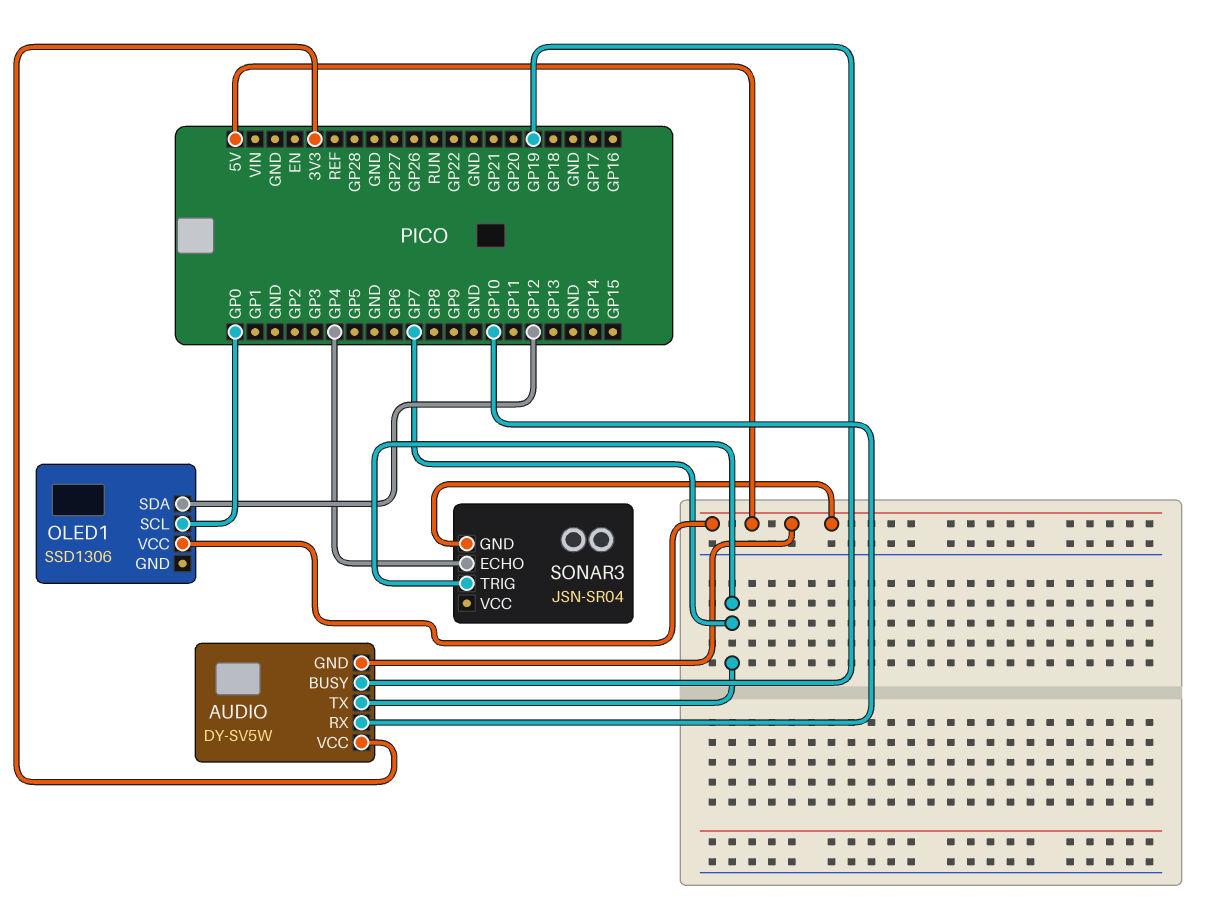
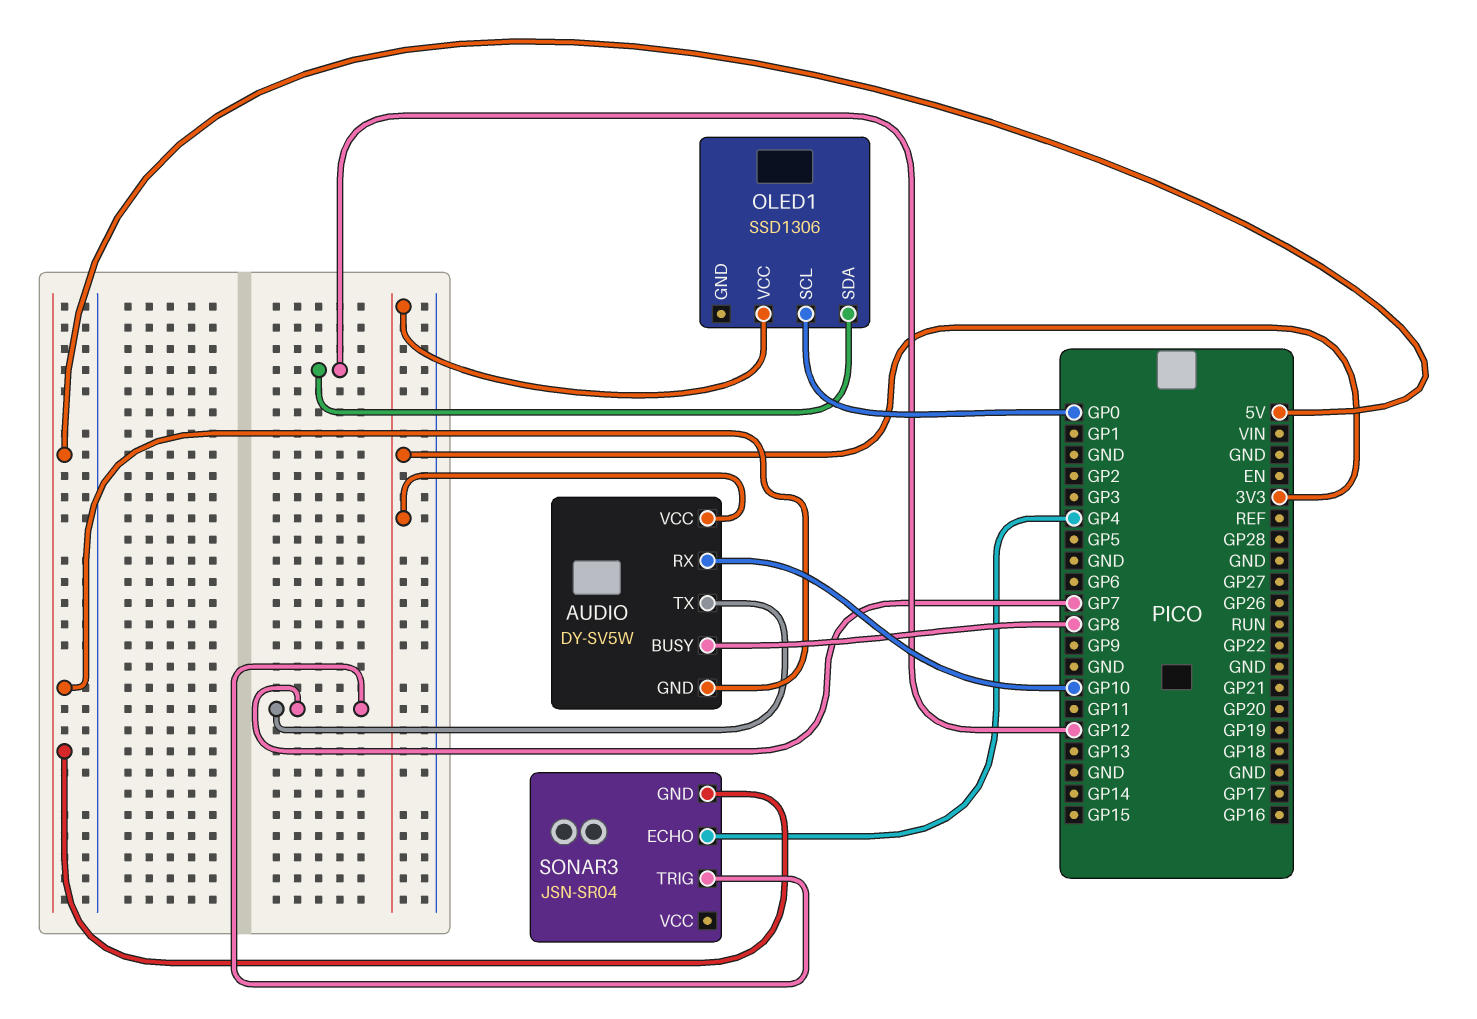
AUDIO pin BUSY: GP19 -> GP8
OLED1 pin VCC: 5V -> 3V3

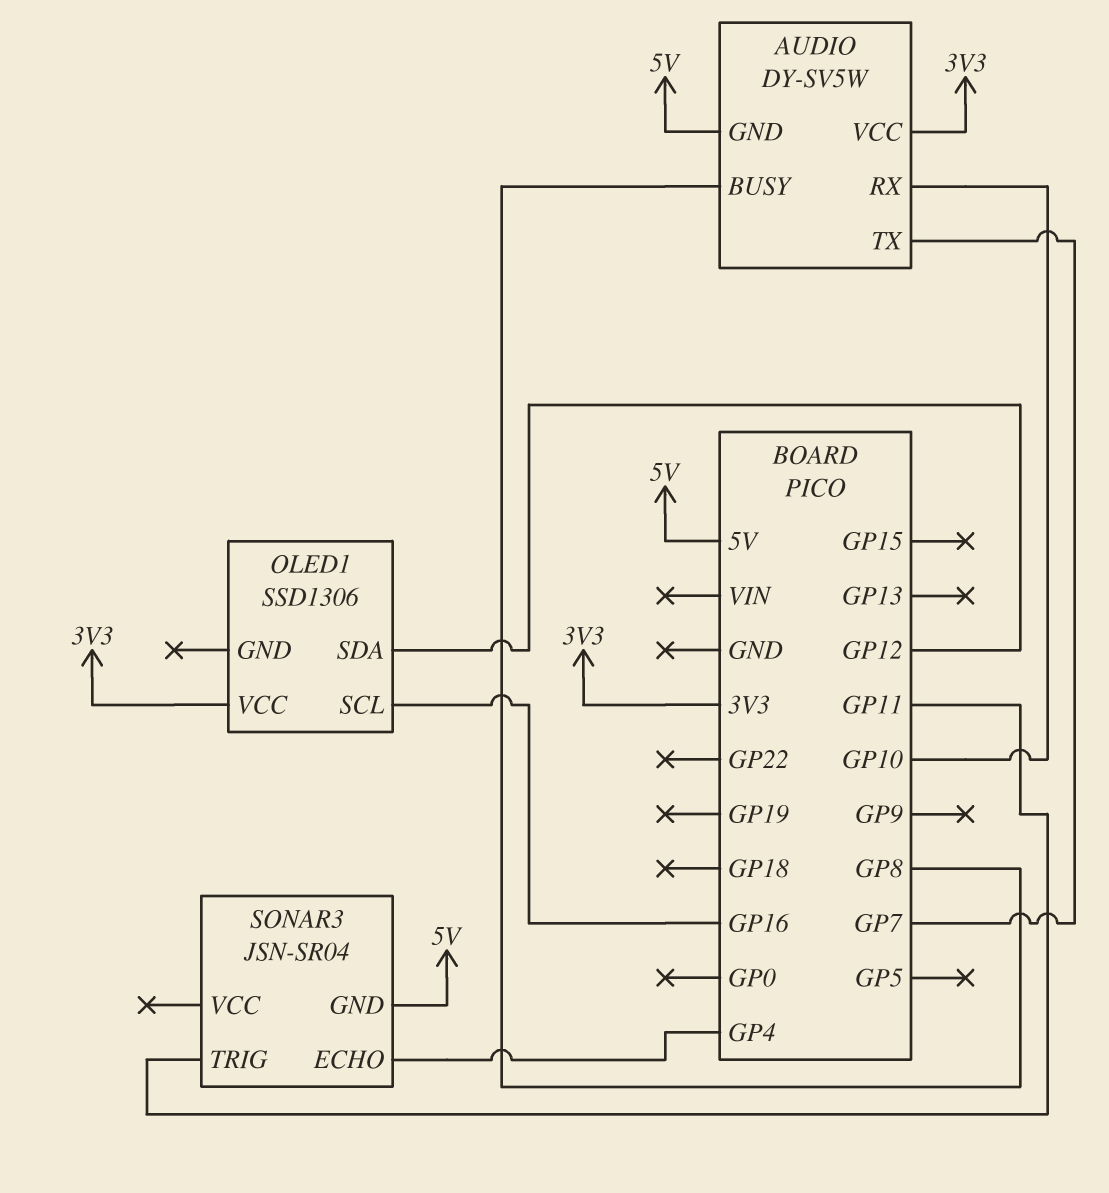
OLED1 pin SCL: GP0 -> GP16
SONAR3 pin TRIG: GP7 -> GP11

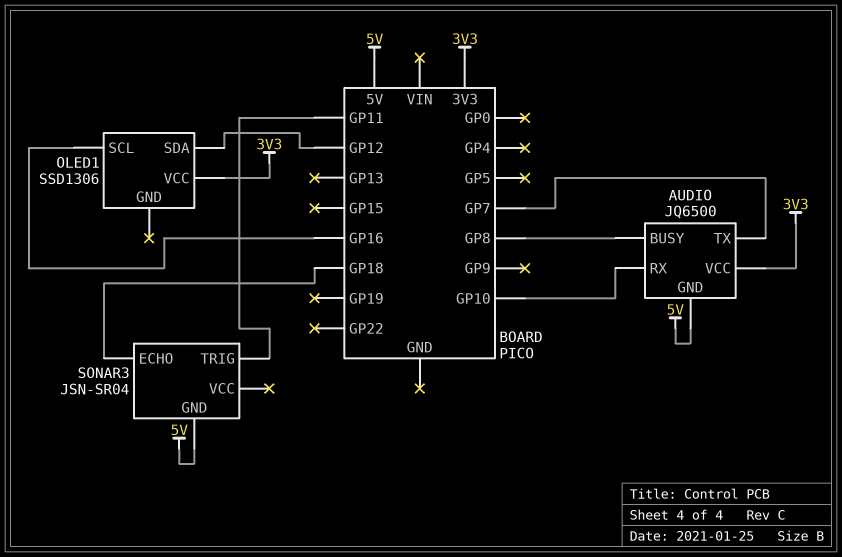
AUDIO: DY-SV5W -> JQ6500
SONAR3 pin ECHO: GP4 -> GP18

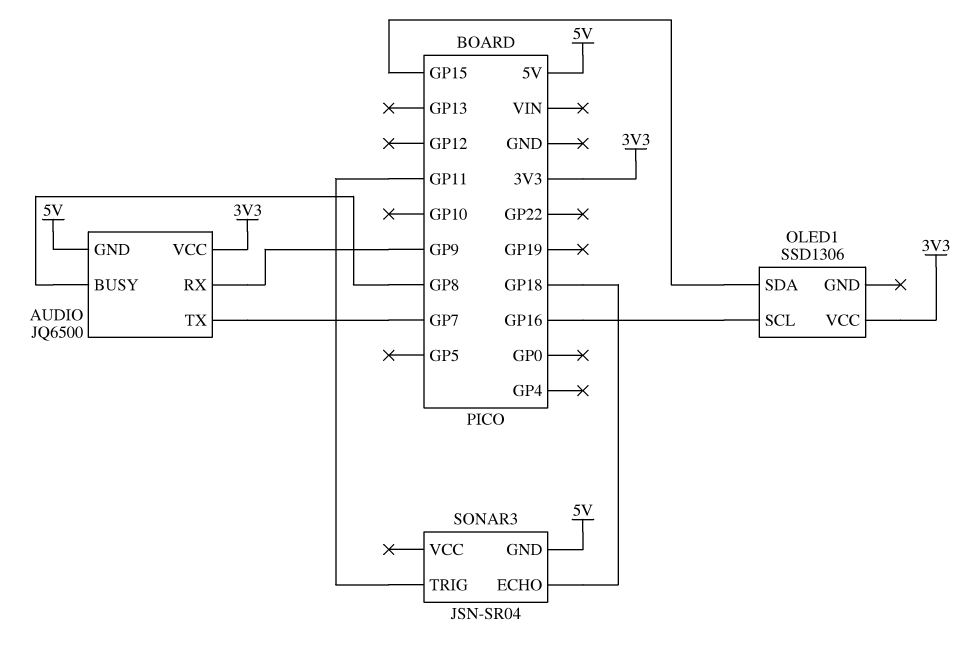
AUDIO pin RX: GP10 -> GP9
OLED1 pin SDA: GP12 -> GP15

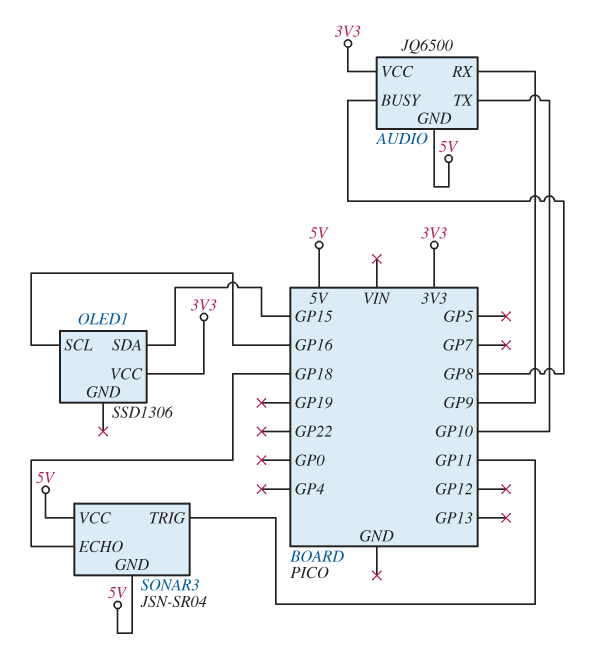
AUDIO pin TX: GP7 -> GP10
SONAR3 pin VCC: none -> 5V

